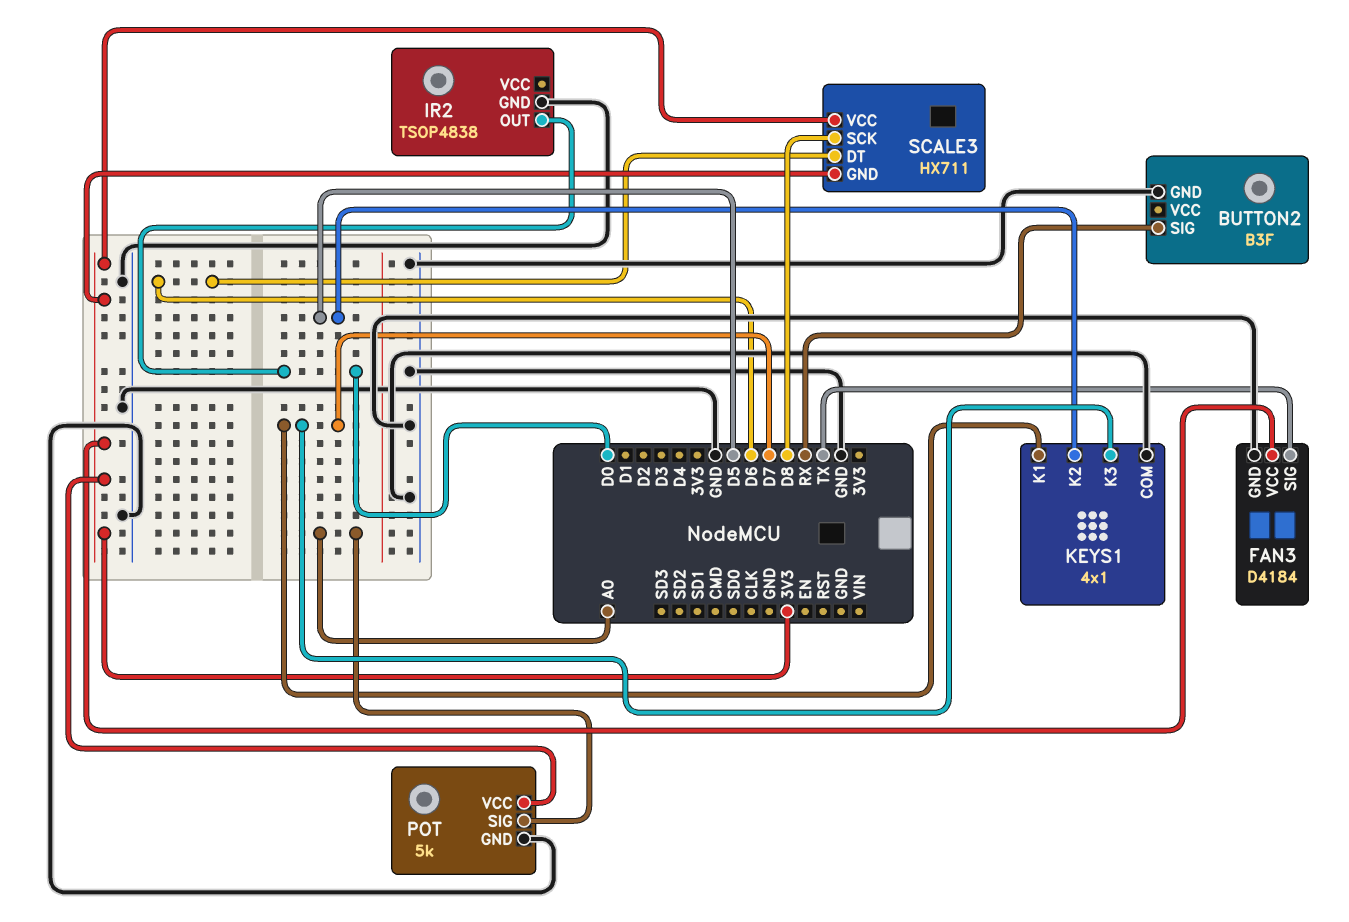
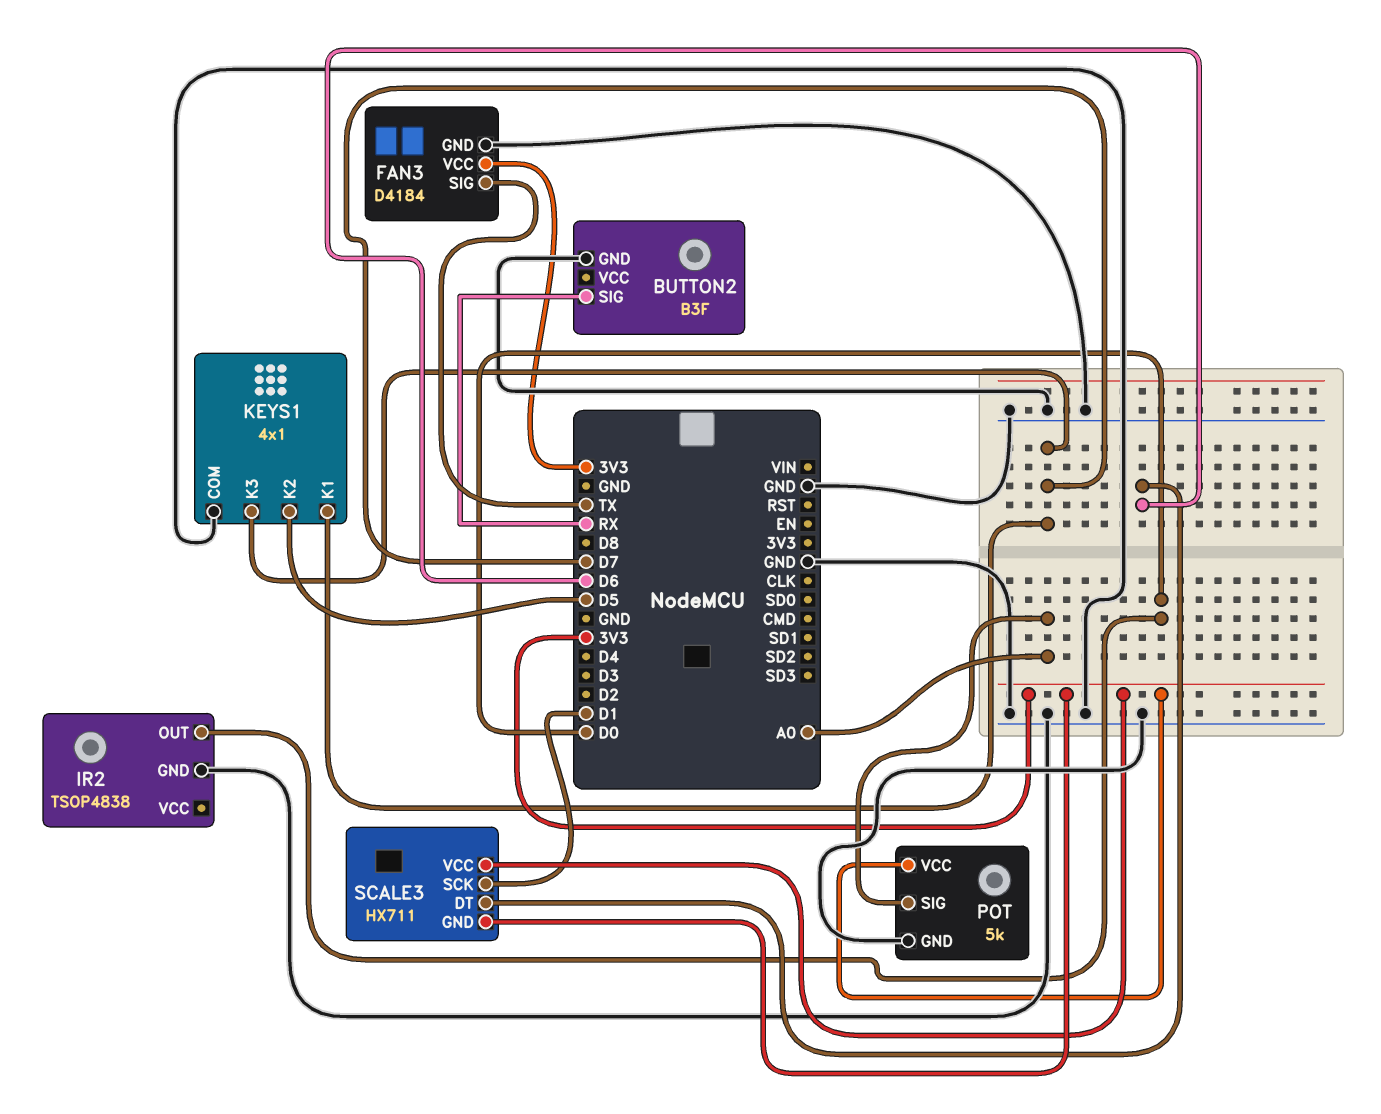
SCALE3 pin SCK: D8 -> D1

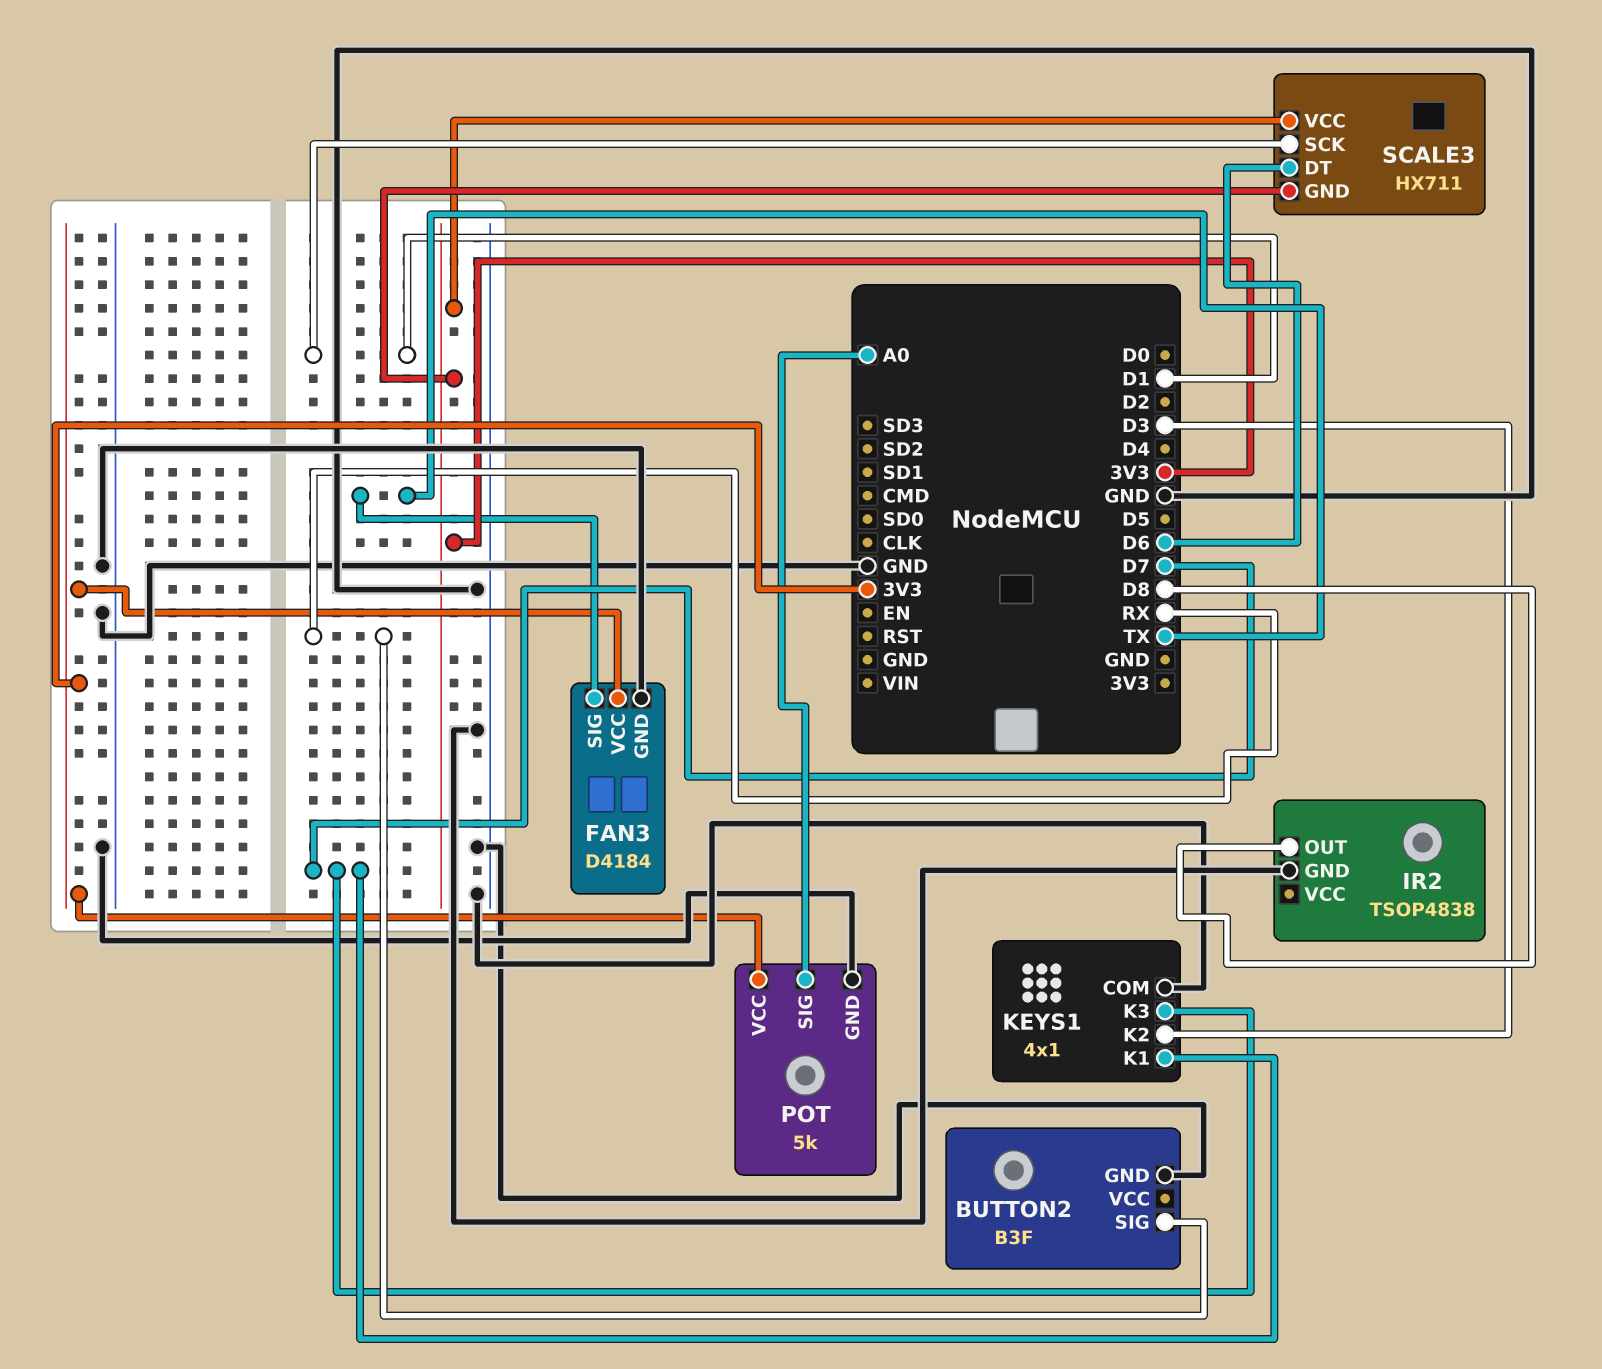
IR2 pin OUT: D0 -> D8
KEYS1 pin K2: D5 -> D3

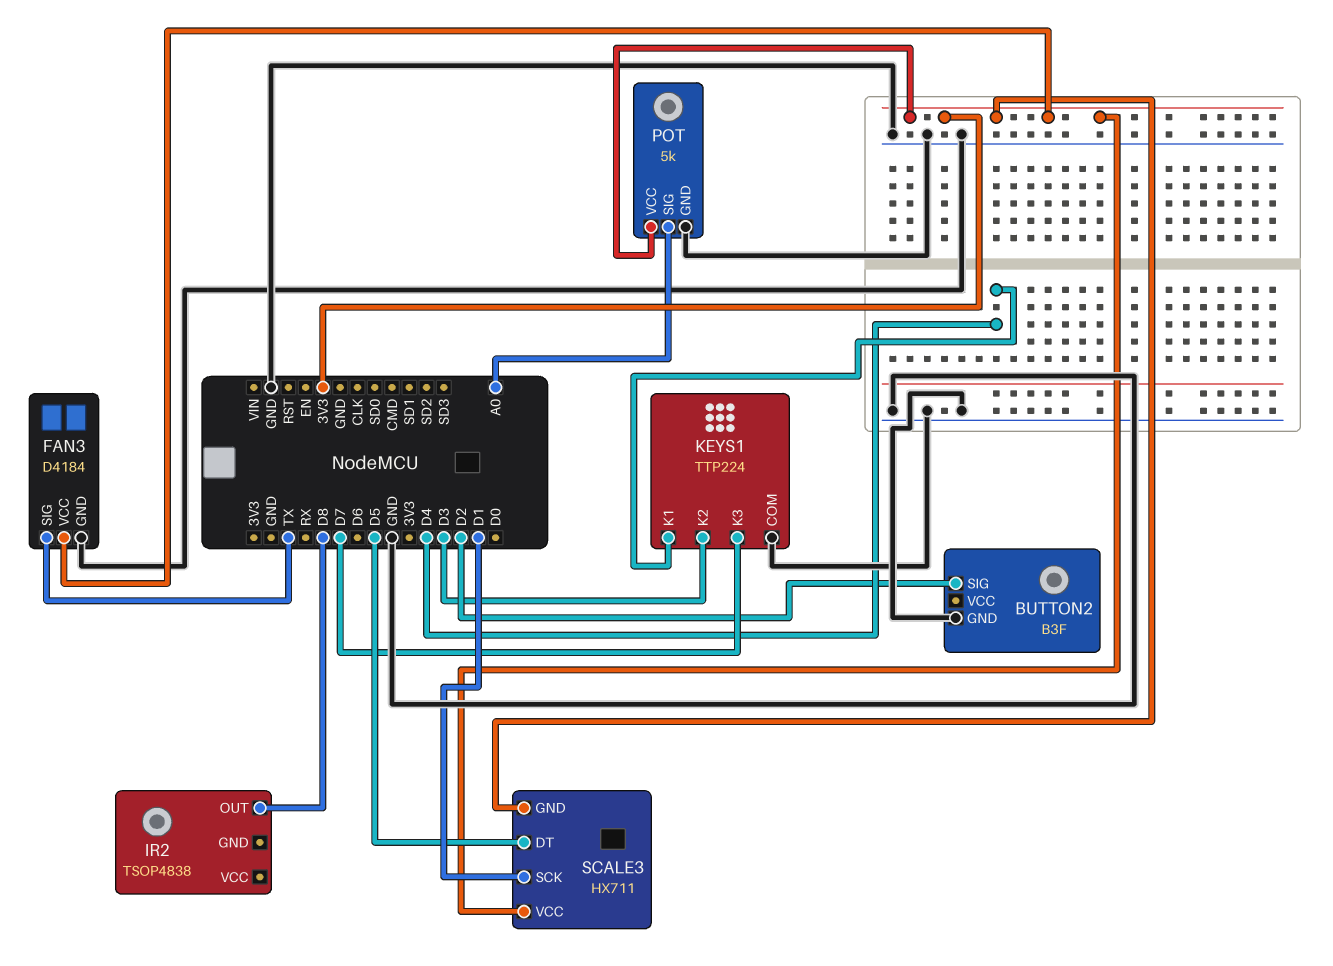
BUTTON2 pin SIG: RX -> D2
IR2 pin GND: GND -> none
KEYS1: 4x1 -> TTP224
KEYS1 pin K1: D7 -> D4
SCALE3 pin DT: D6 -> D5

